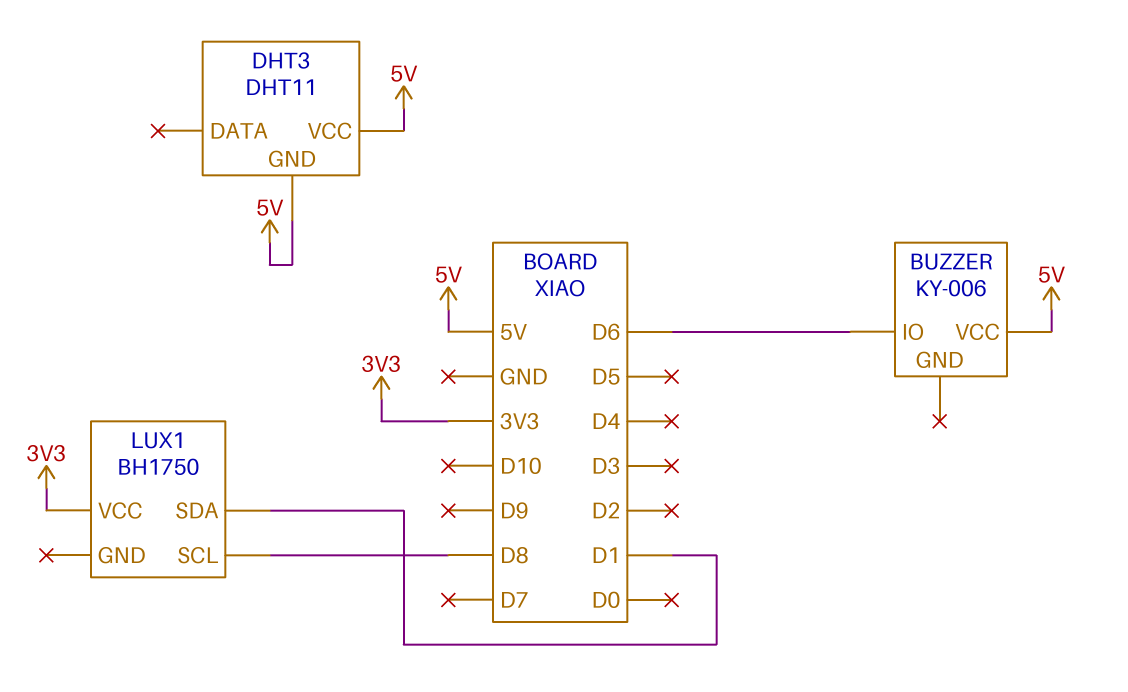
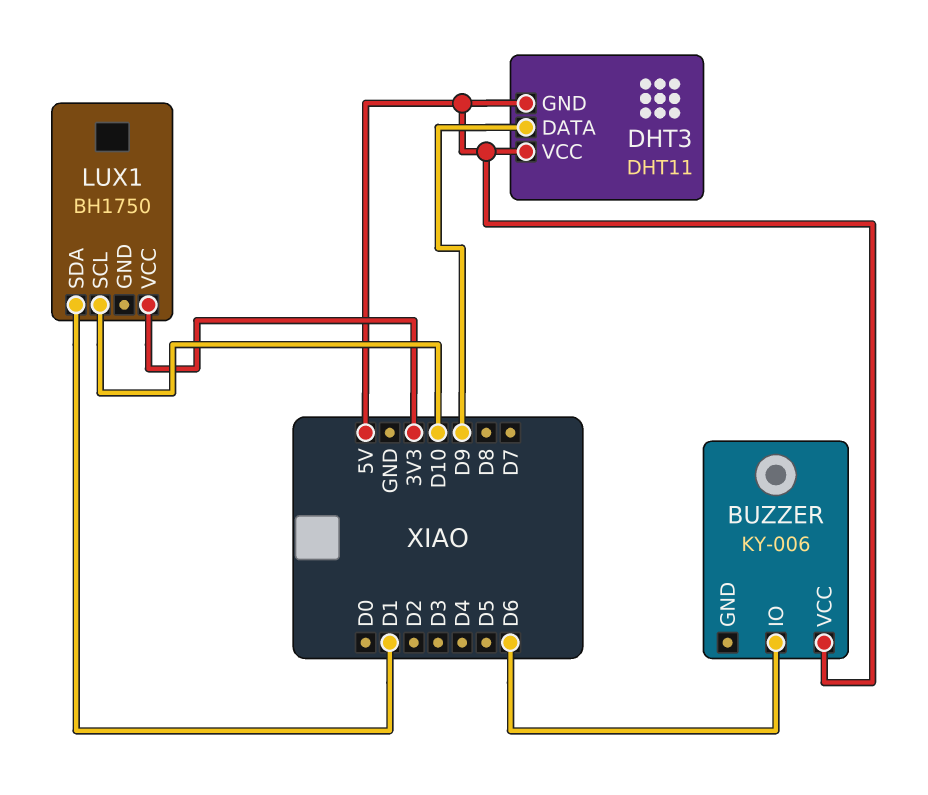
DHT3 pin DATA: none -> D9
LUX1 pin SCL: D8 -> D10

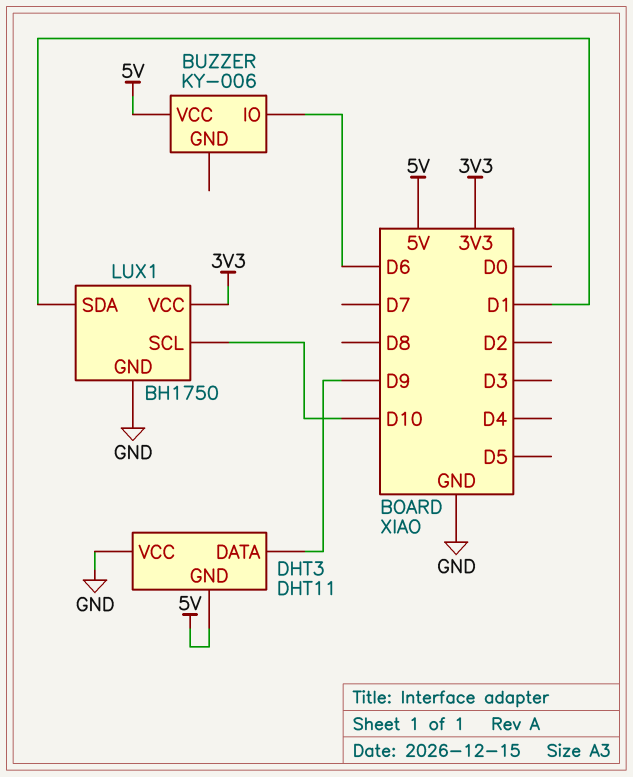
DHT3 pin VCC: 5V -> GND
LUX1 pin GND: none -> GND

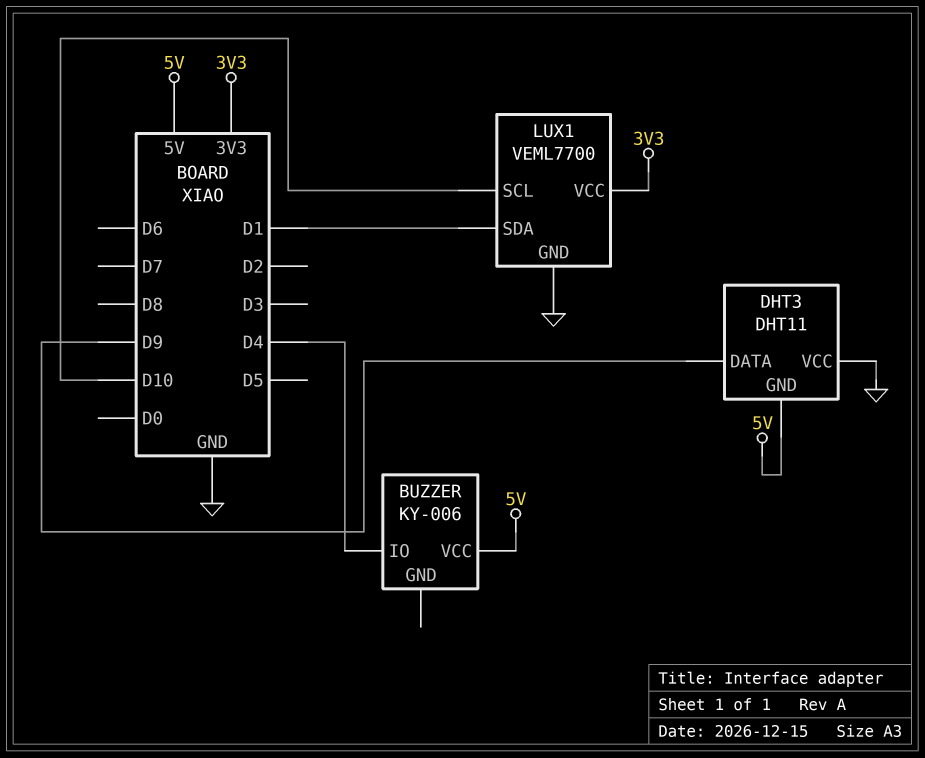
BUZZER pin IO: D6 -> D4
LUX1: BH1750 -> VEML7700

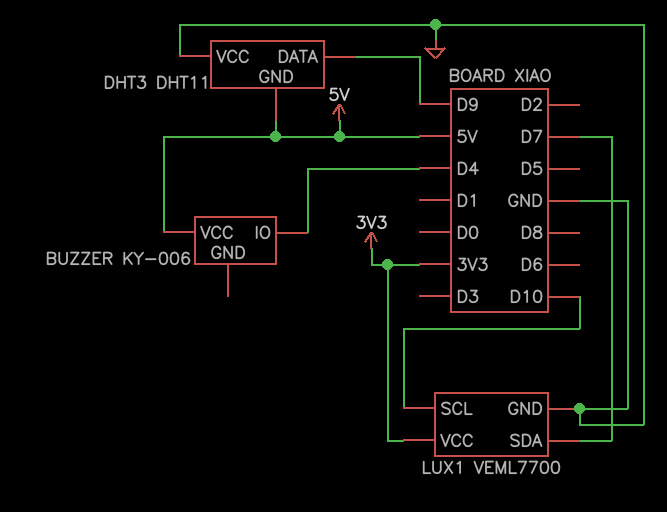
LUX1 pin SDA: D1 -> D7

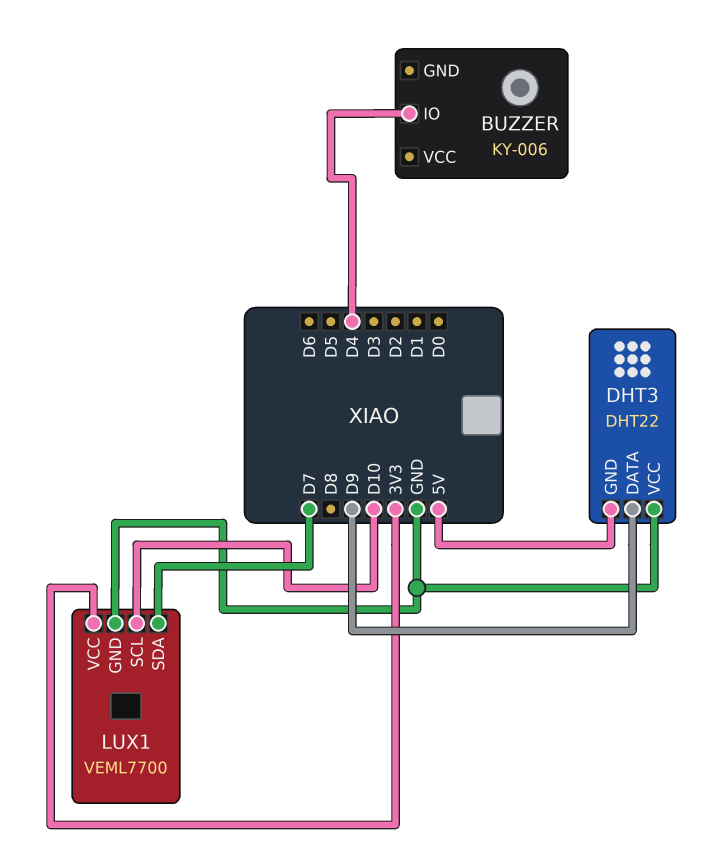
BUZZER pin VCC: 5V -> none
DHT3: DHT11 -> DHT22

